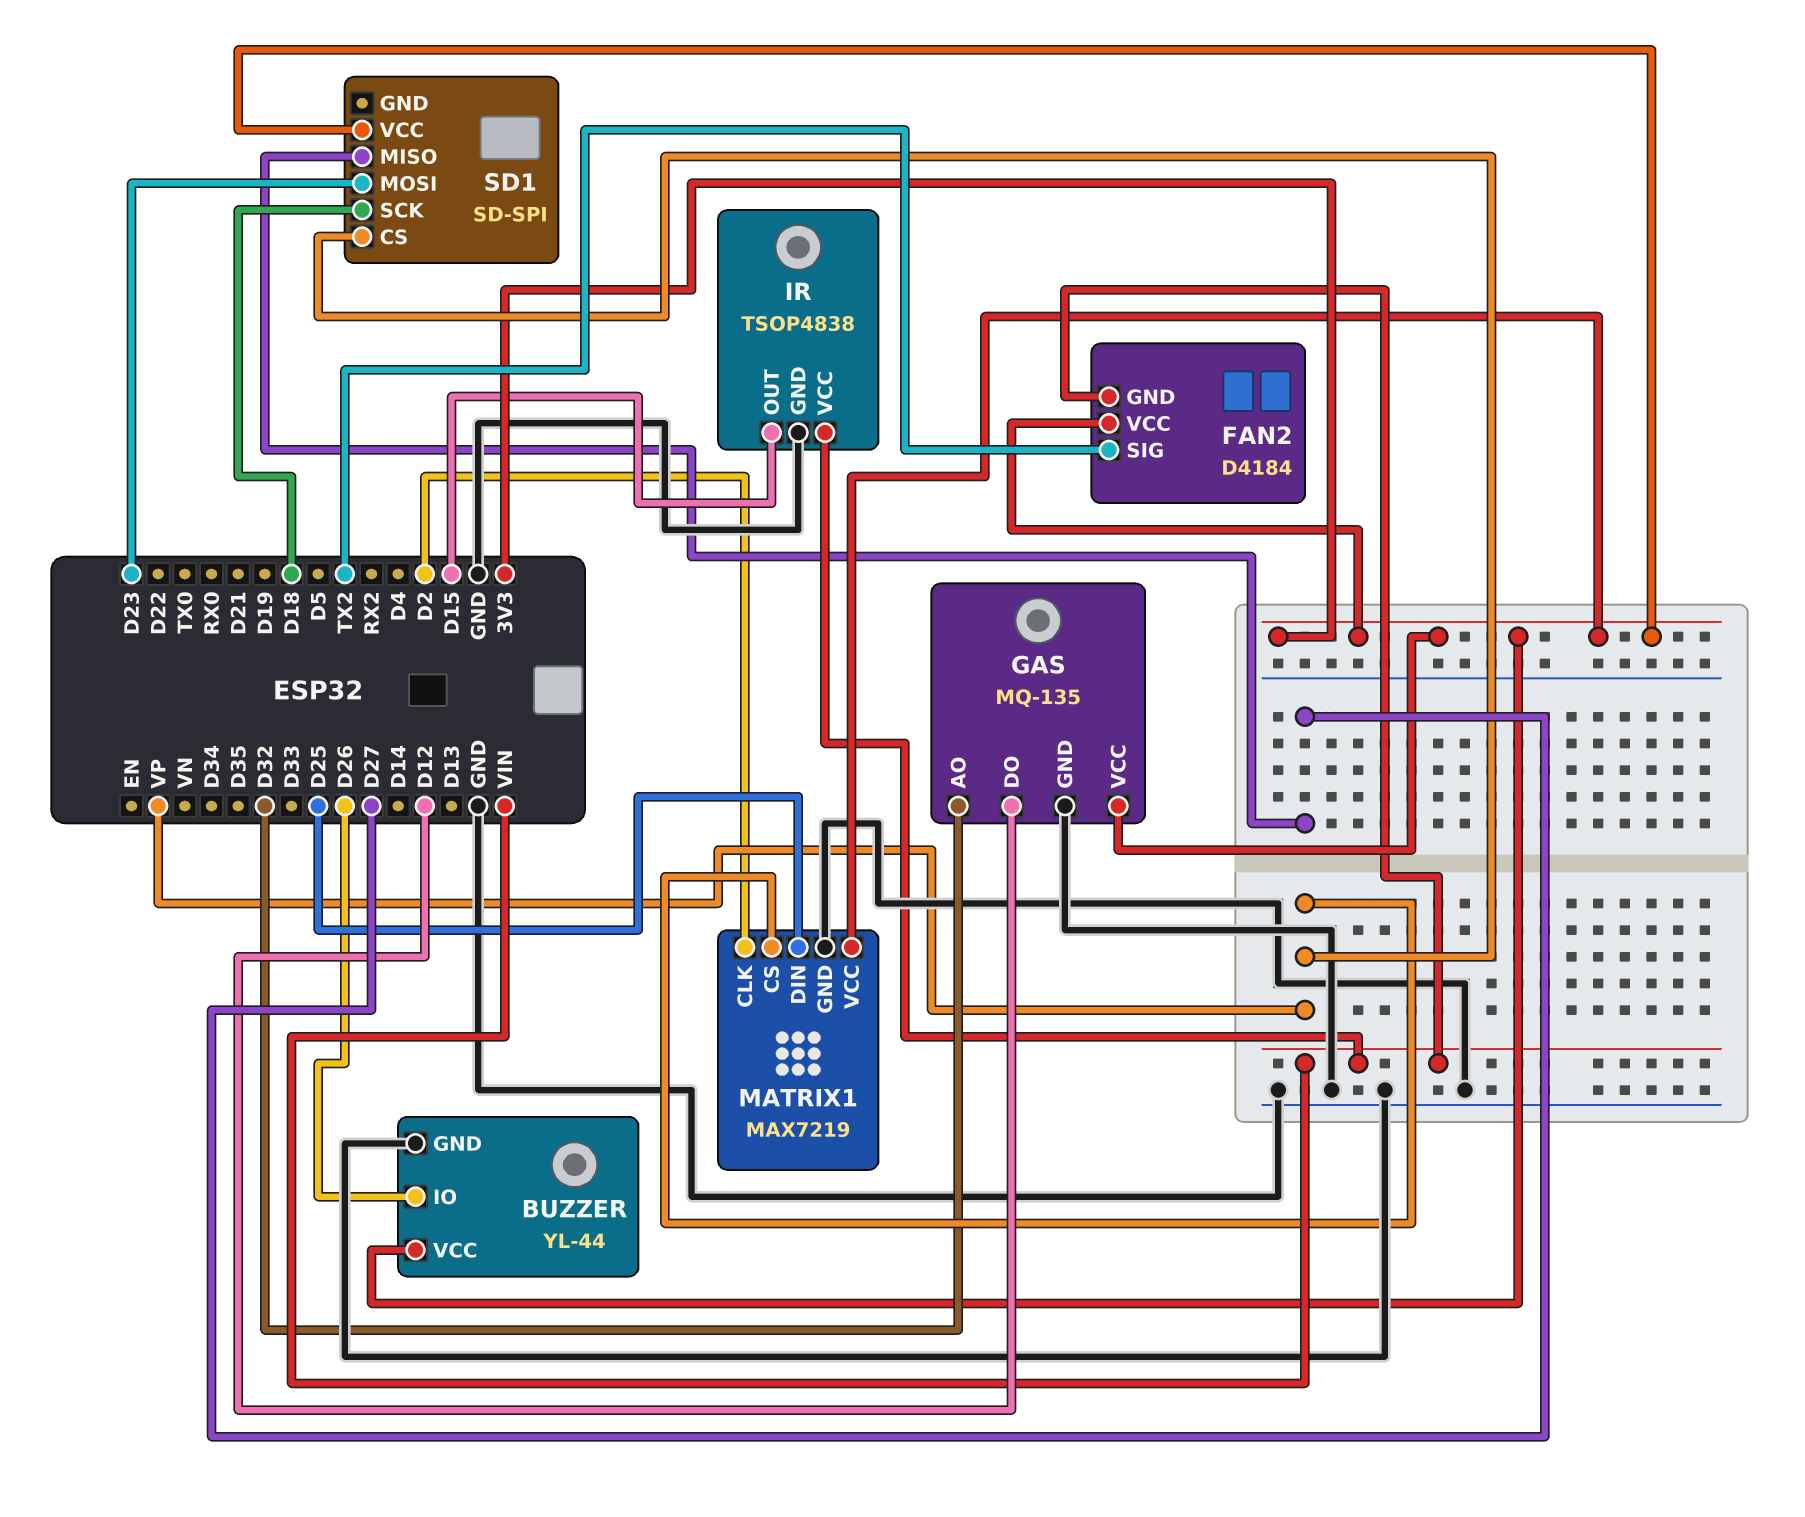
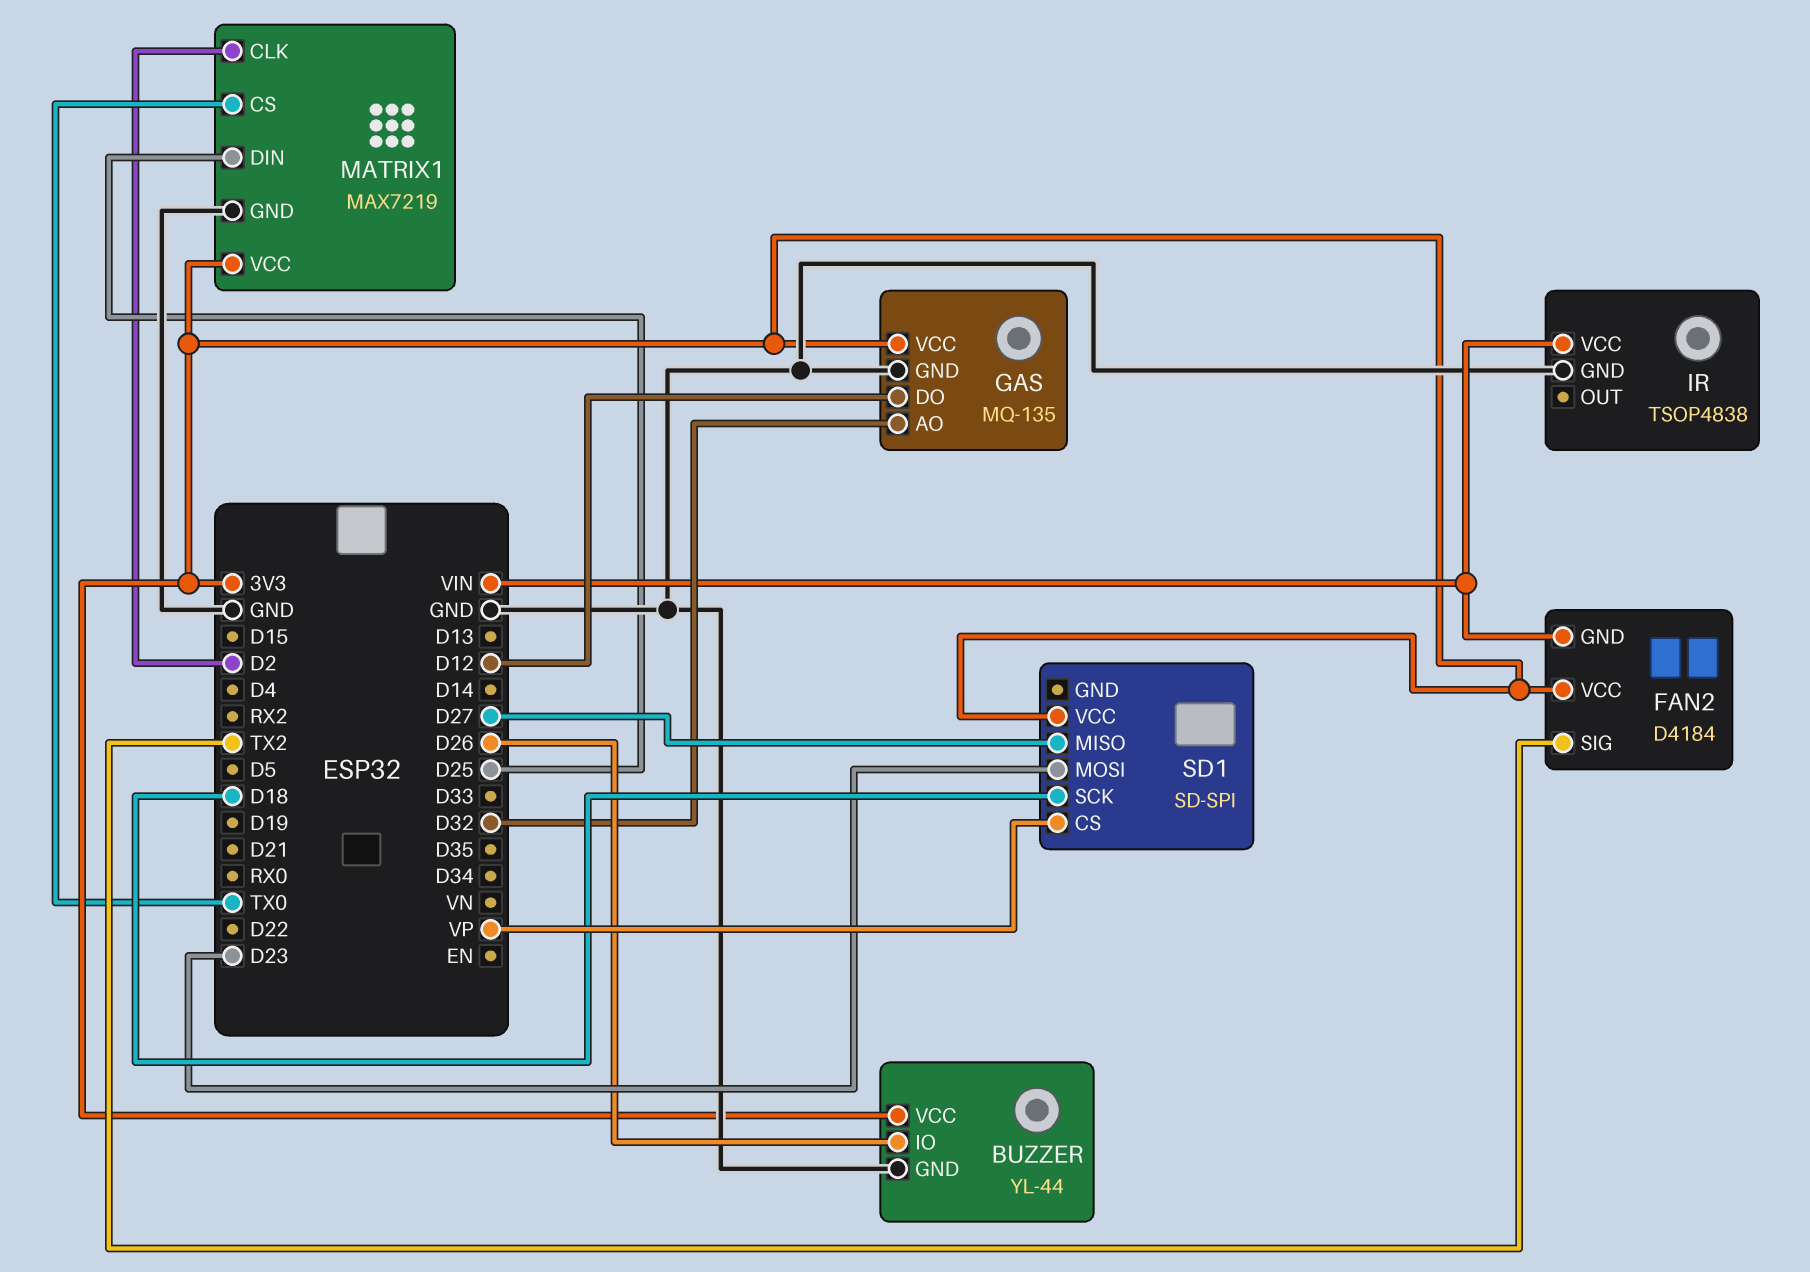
IR pin OUT: D15 -> none
MATRIX1 pin CS: VP -> TX0

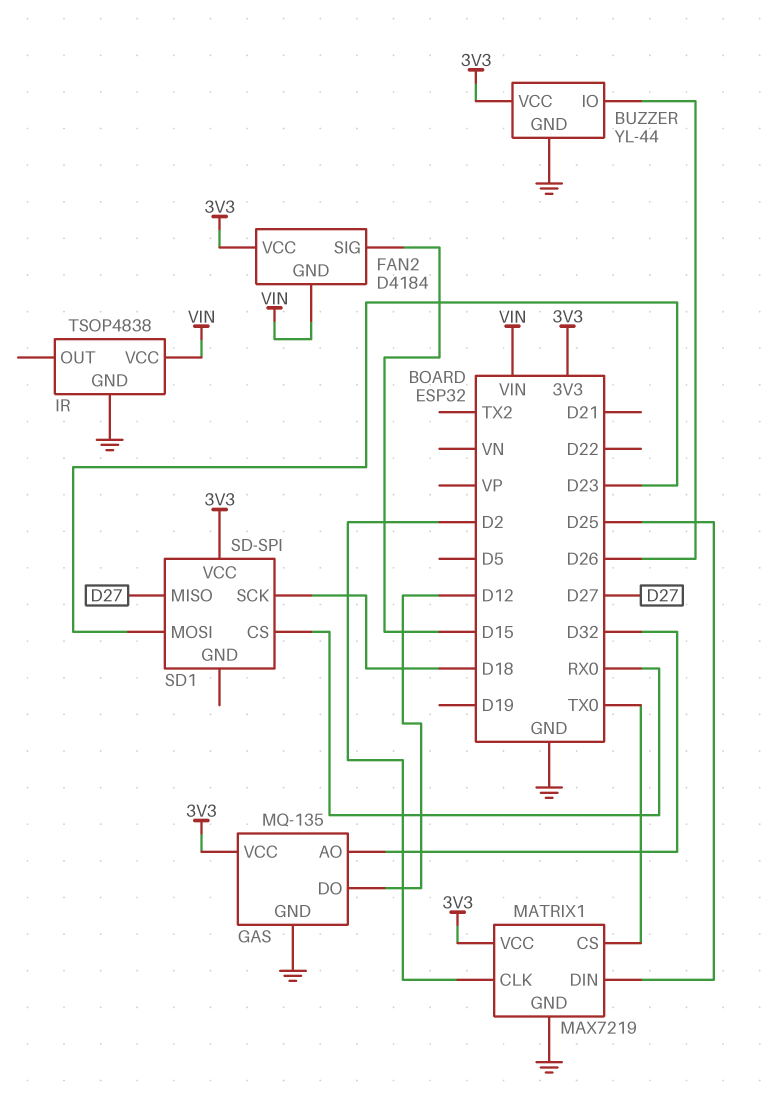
FAN2 pin SIG: TX2 -> D15
SD1 pin CS: VP -> RX0

